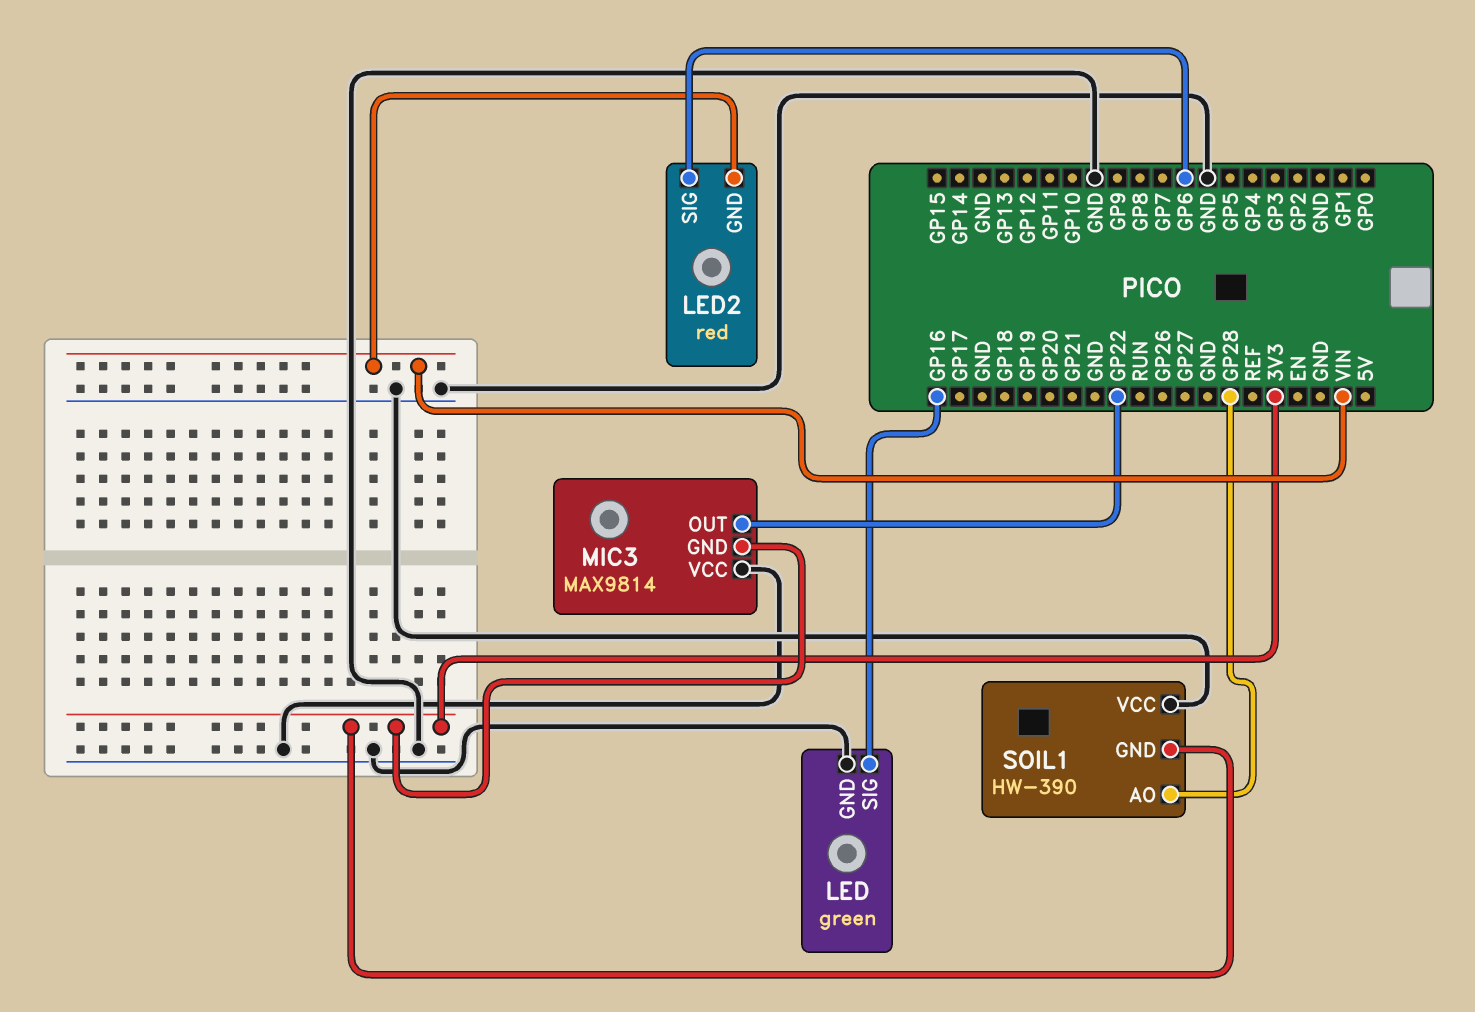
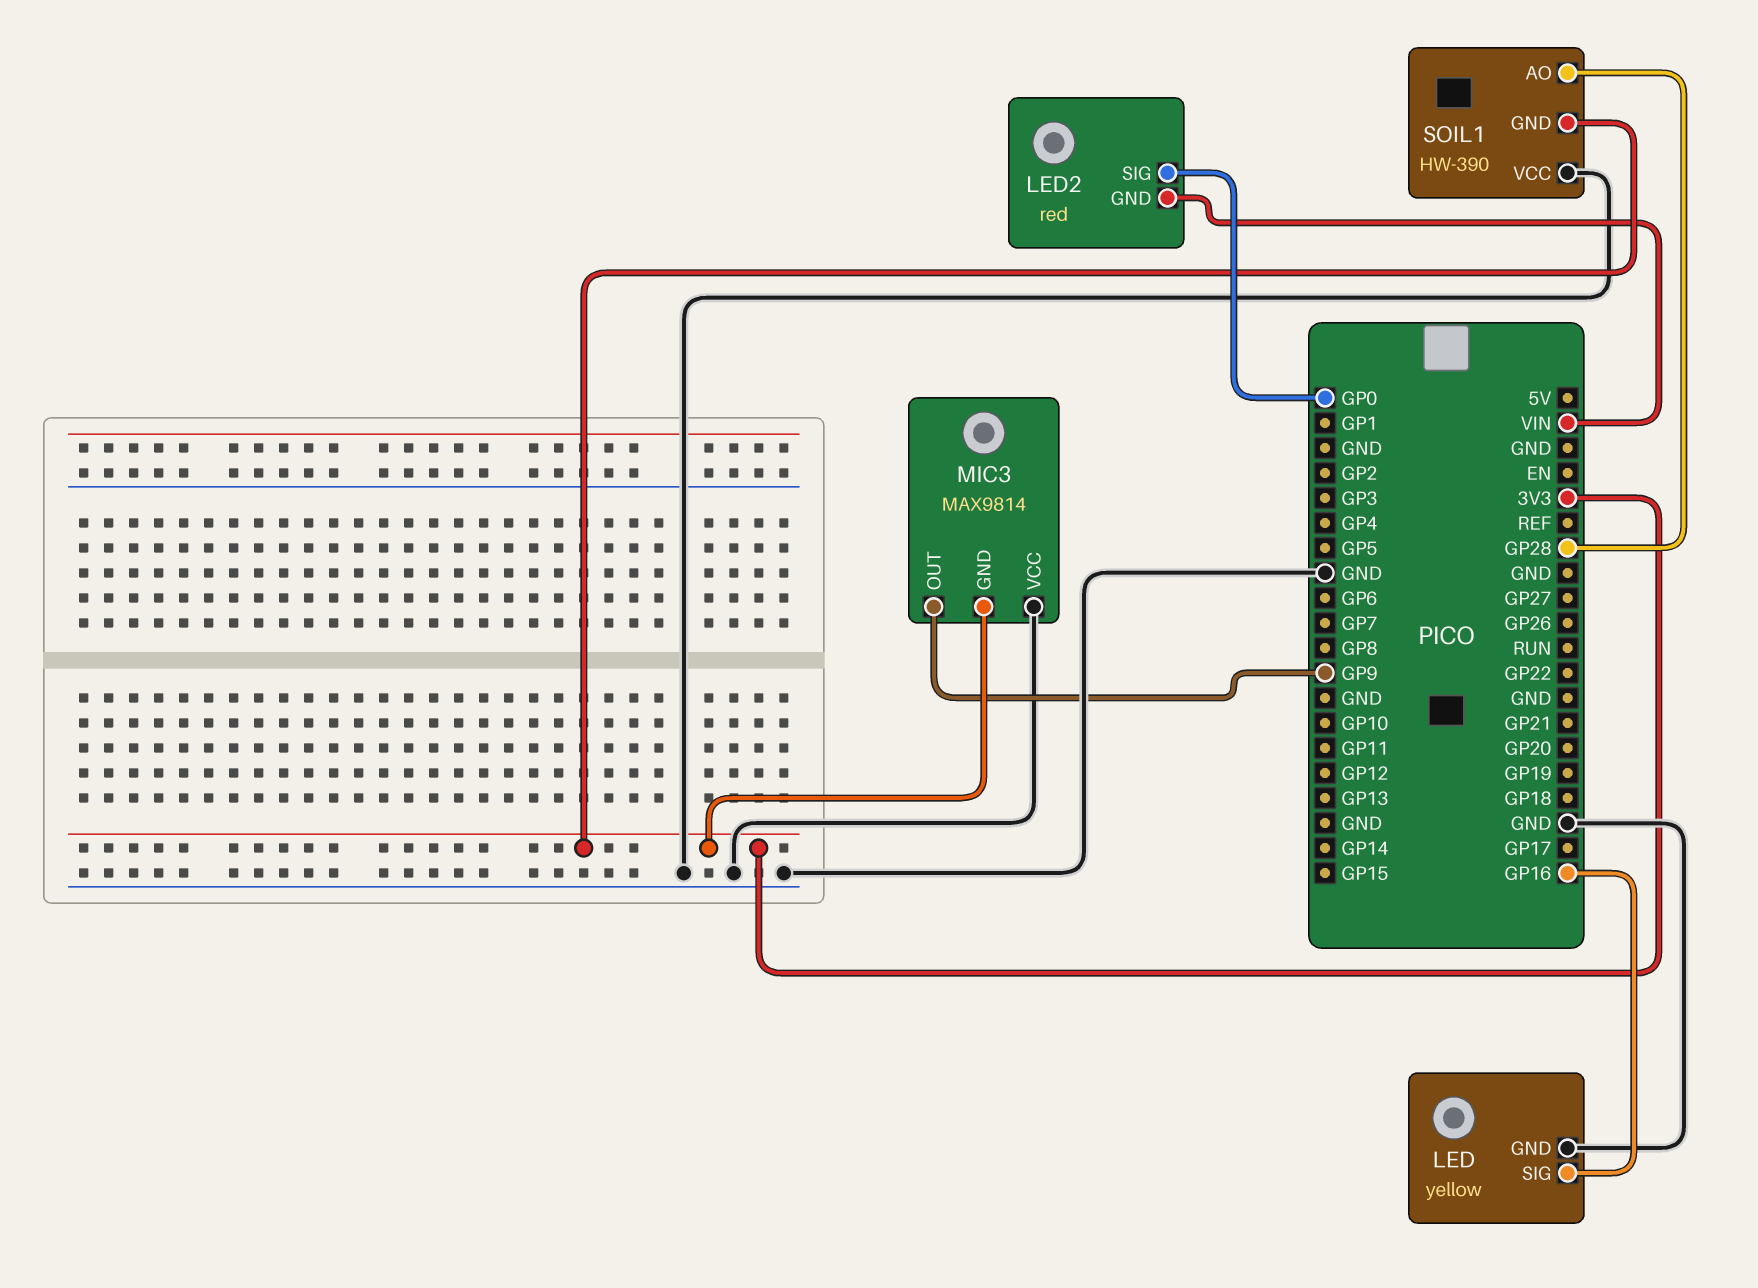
LED: green -> yellow
LED2 pin SIG: GP6 -> GP0
MIC3 pin OUT: GP22 -> GP9

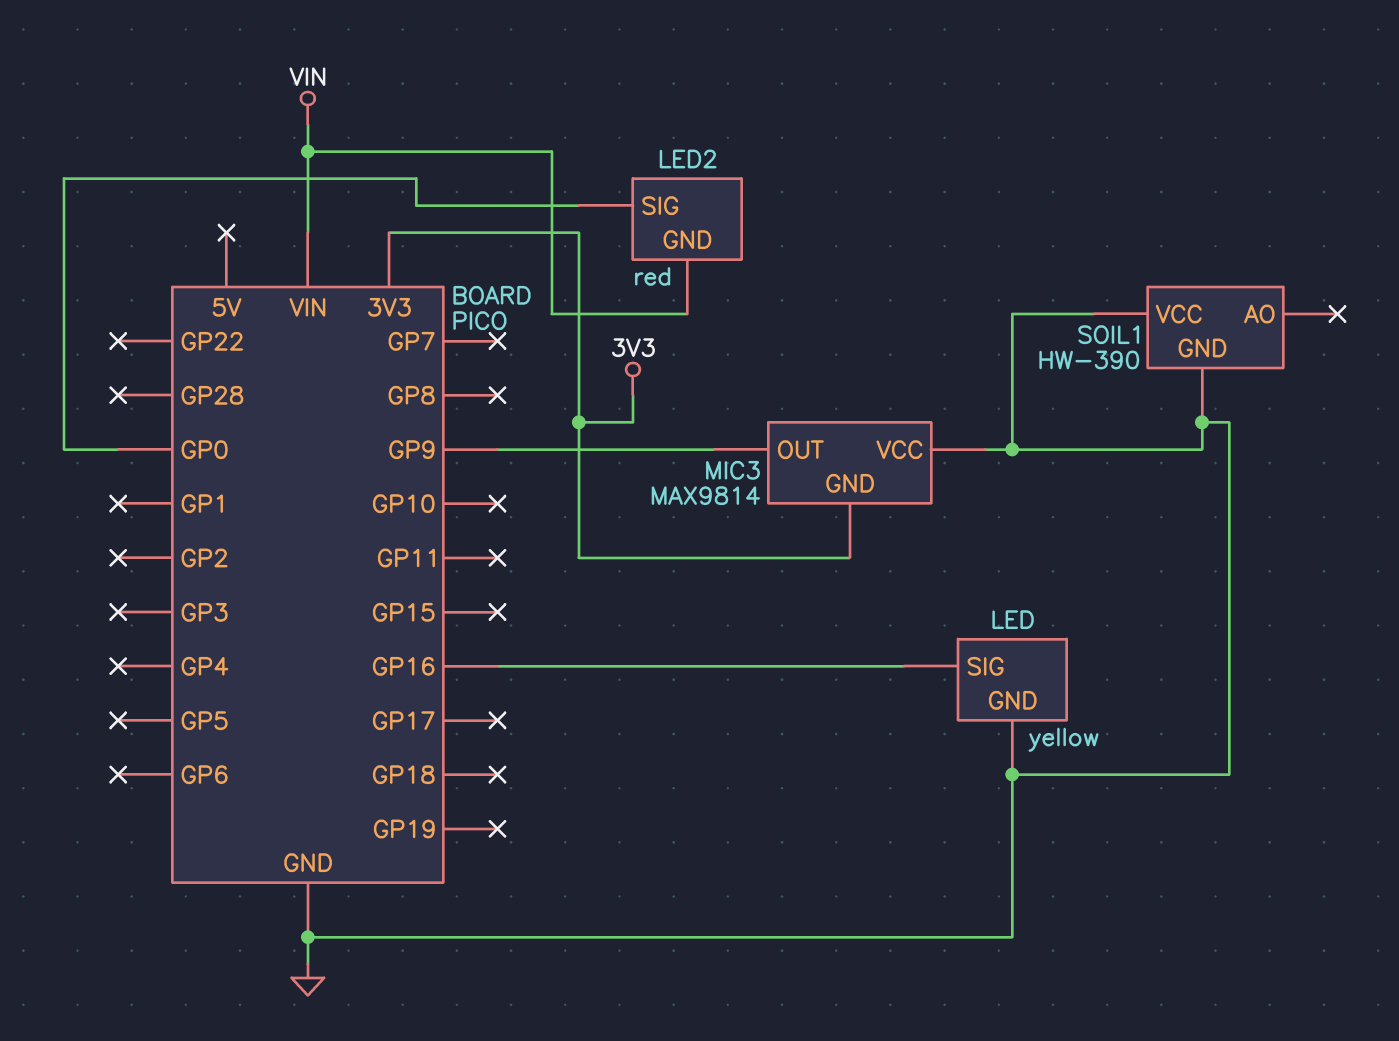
SOIL1 pin AO: GP28 -> none
SOIL1 pin GND: 3V3 -> GND

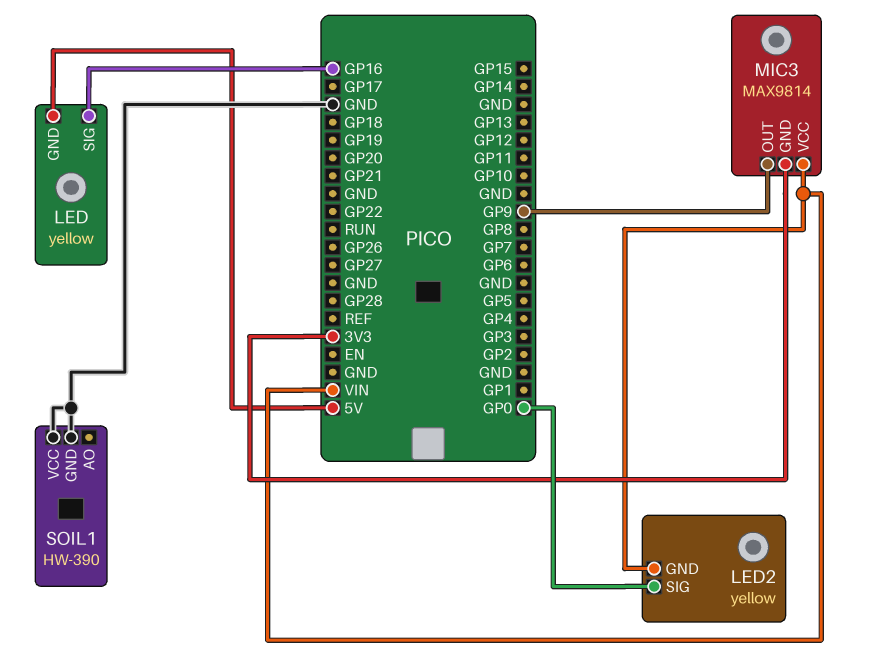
LED pin GND: GND -> 5V
LED2: red -> yellow
MIC3 pin VCC: GND -> VIN

